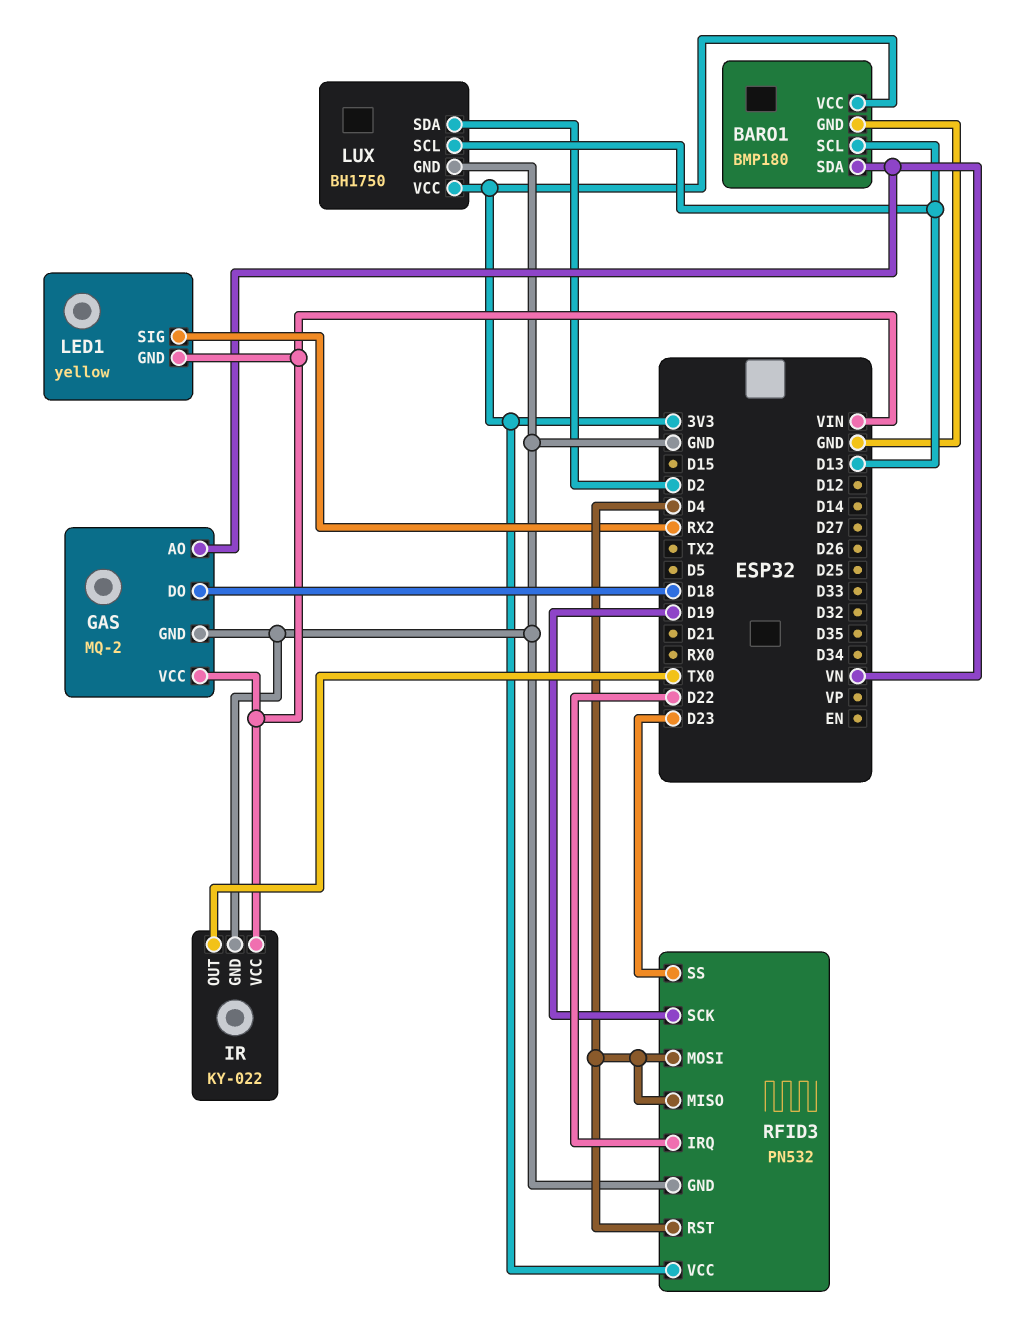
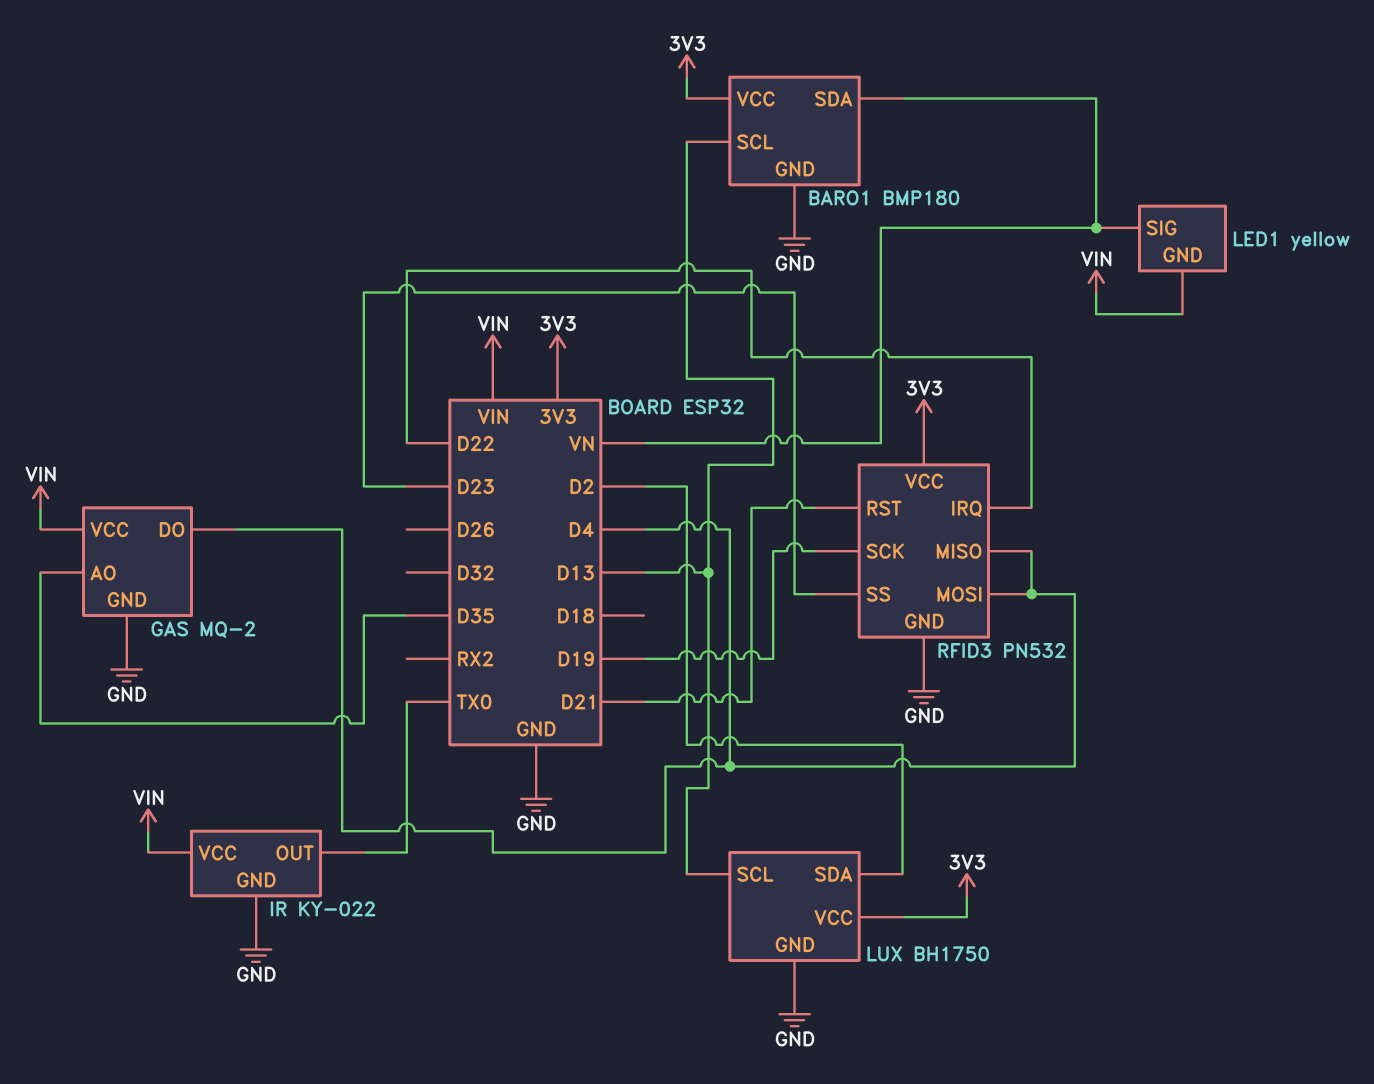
GAS pin AO: VN -> D35
GAS pin DO: D18 -> D4
LED1 pin SIG: RX2 -> VN
RFID3 pin RST: D4 -> D21

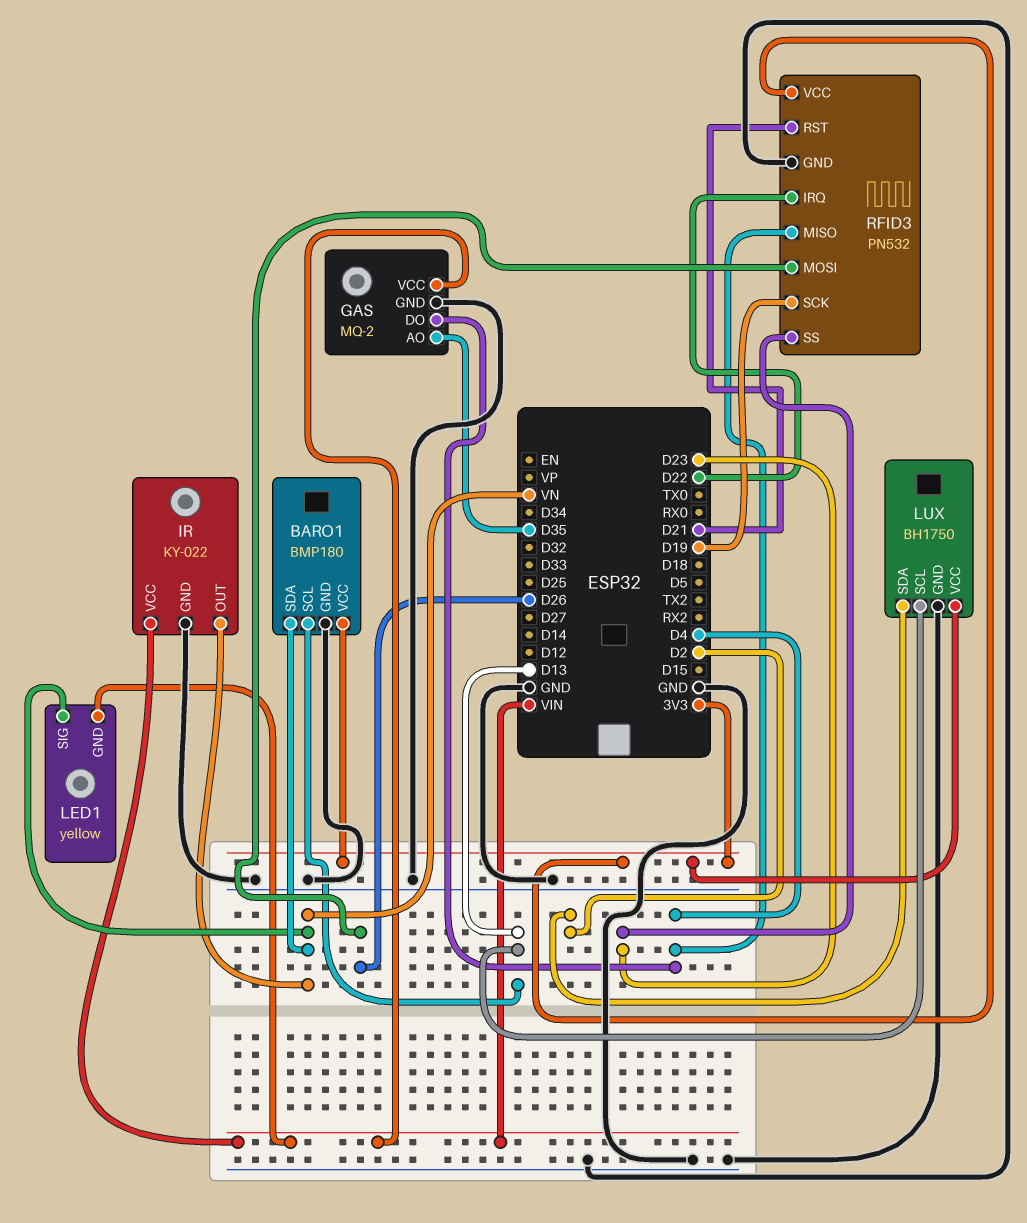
IR pin OUT: TX0 -> VN
RFID3 pin MOSI: D4 -> D26

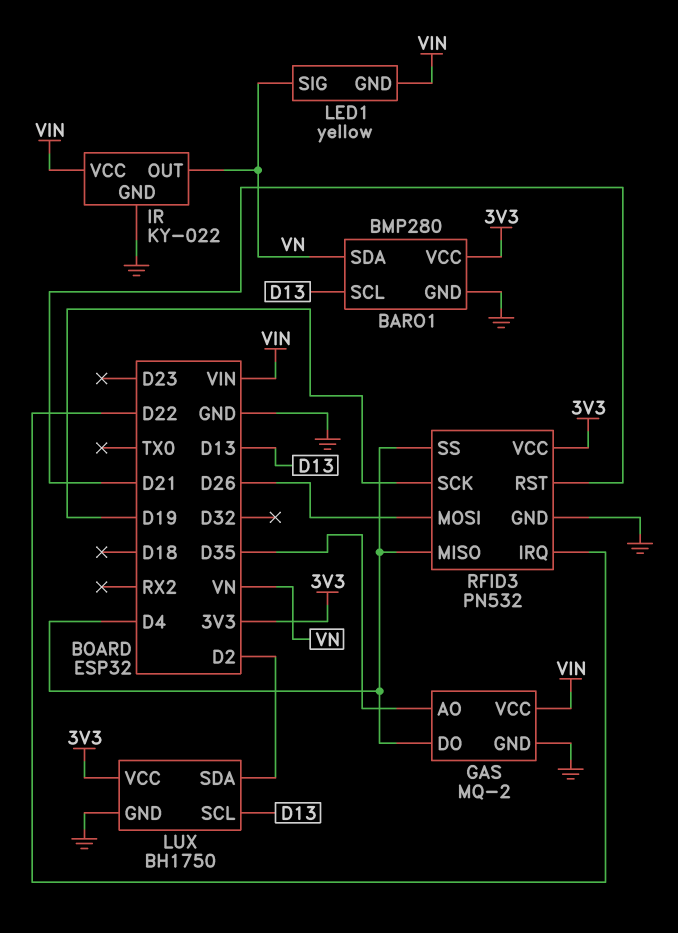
BARO1: BMP180 -> BMP280
RFID3 pin SS: D23 -> D4

